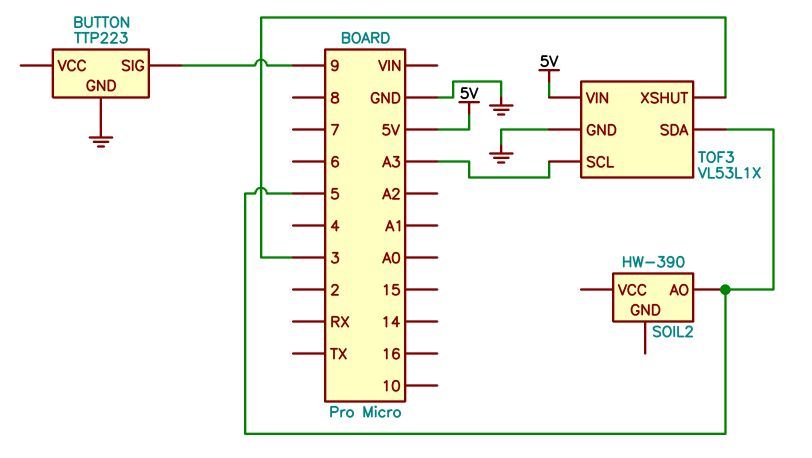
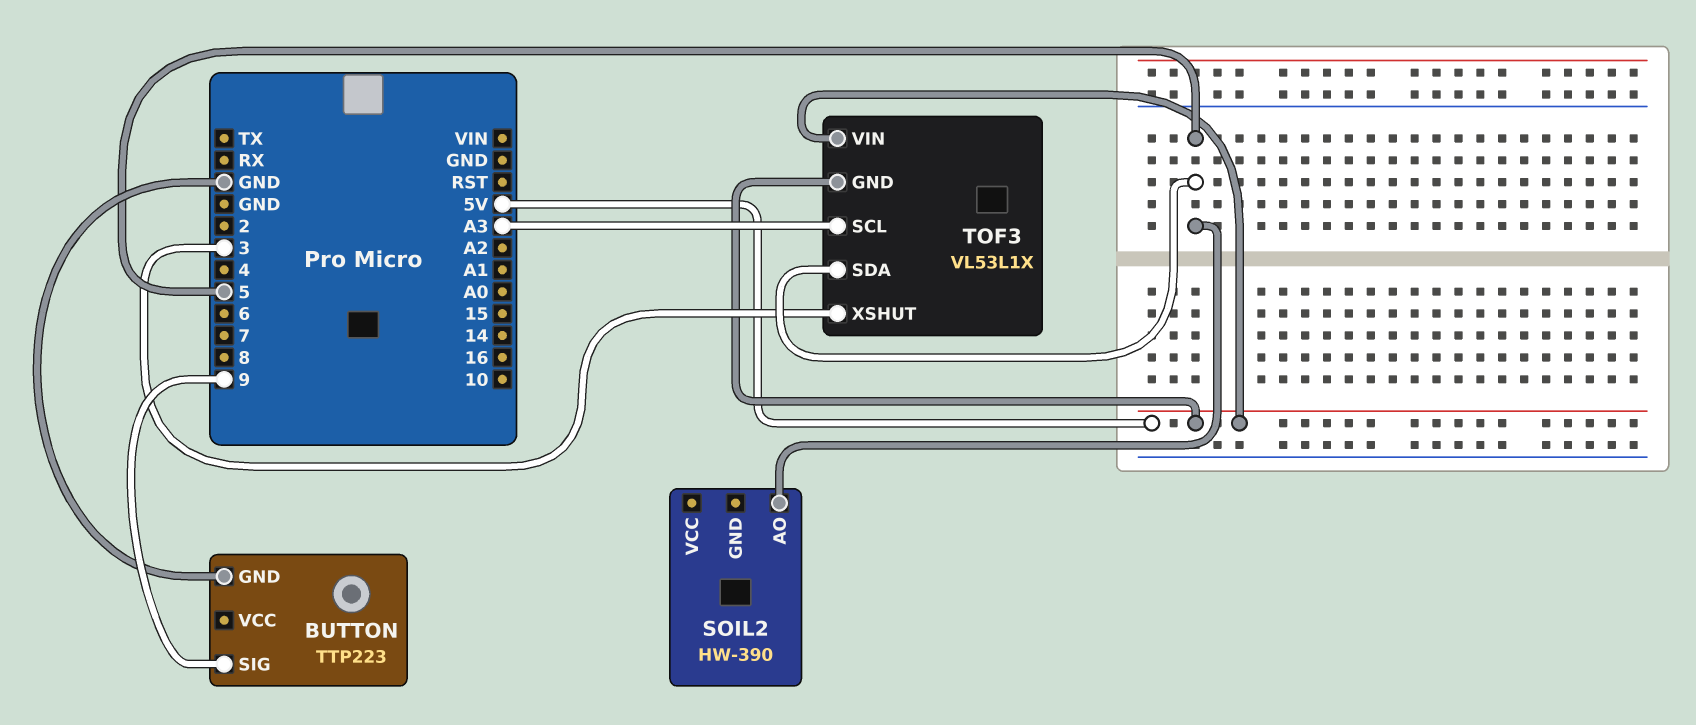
TOF3 pin GND: GND -> 5V

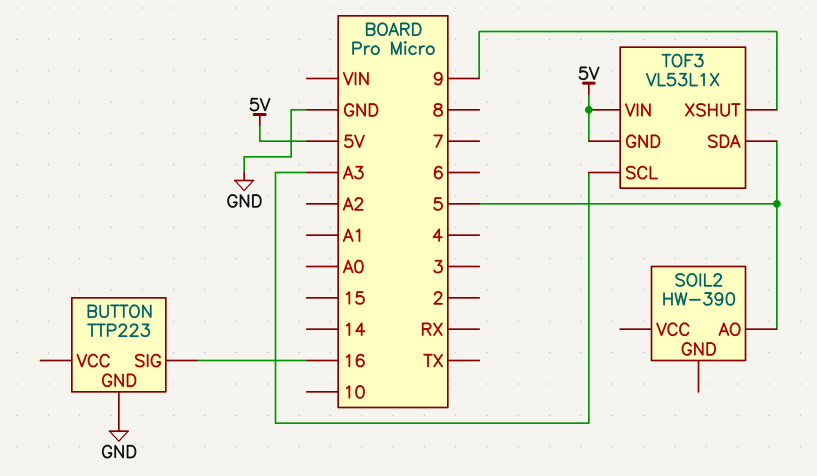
BUTTON pin SIG: 9 -> 16
TOF3 pin XSHUT: 3 -> 9

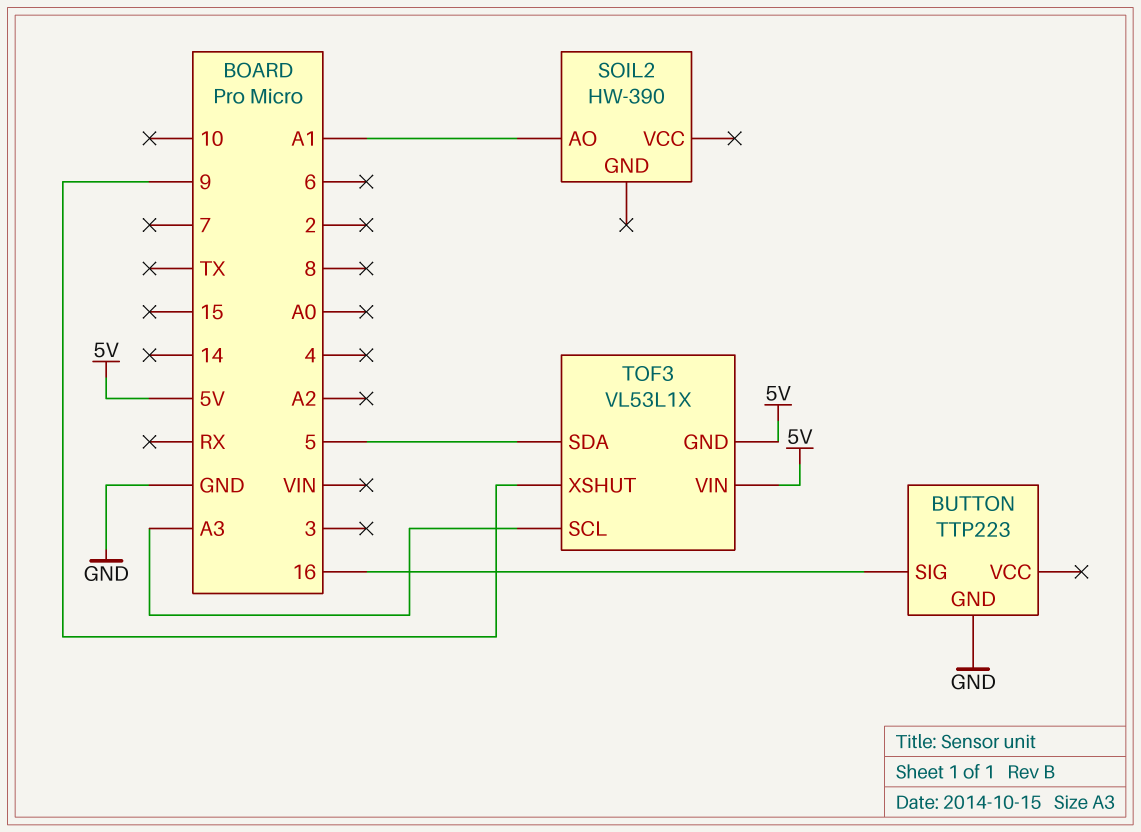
SOIL2 pin AO: 5 -> A1

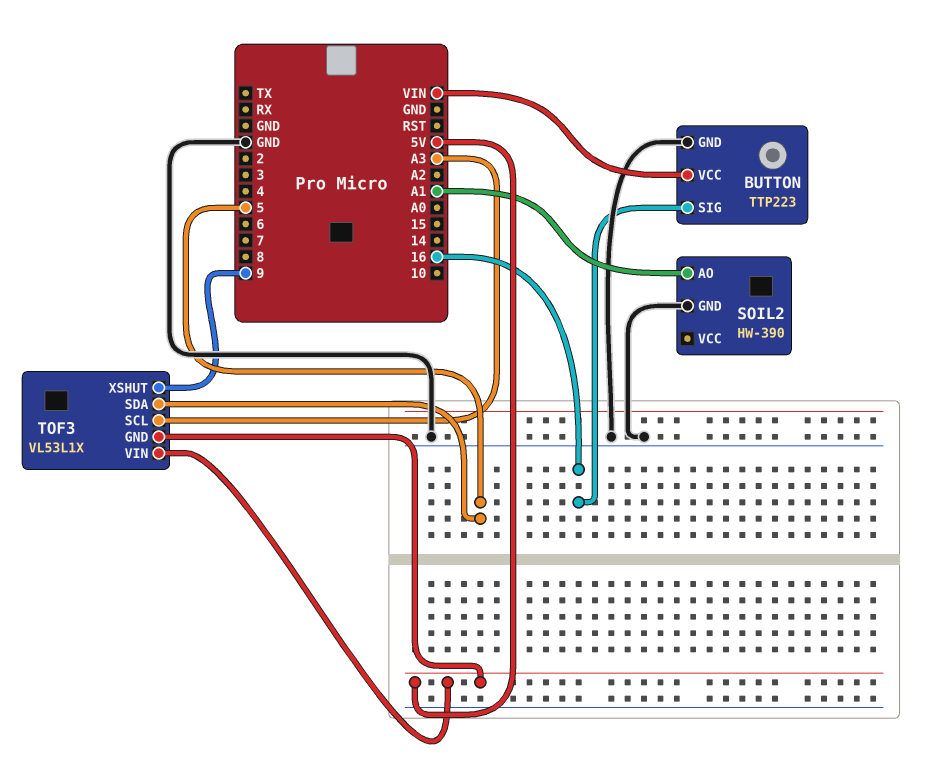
BUTTON pin VCC: none -> VIN
SOIL2 pin GND: none -> GND

